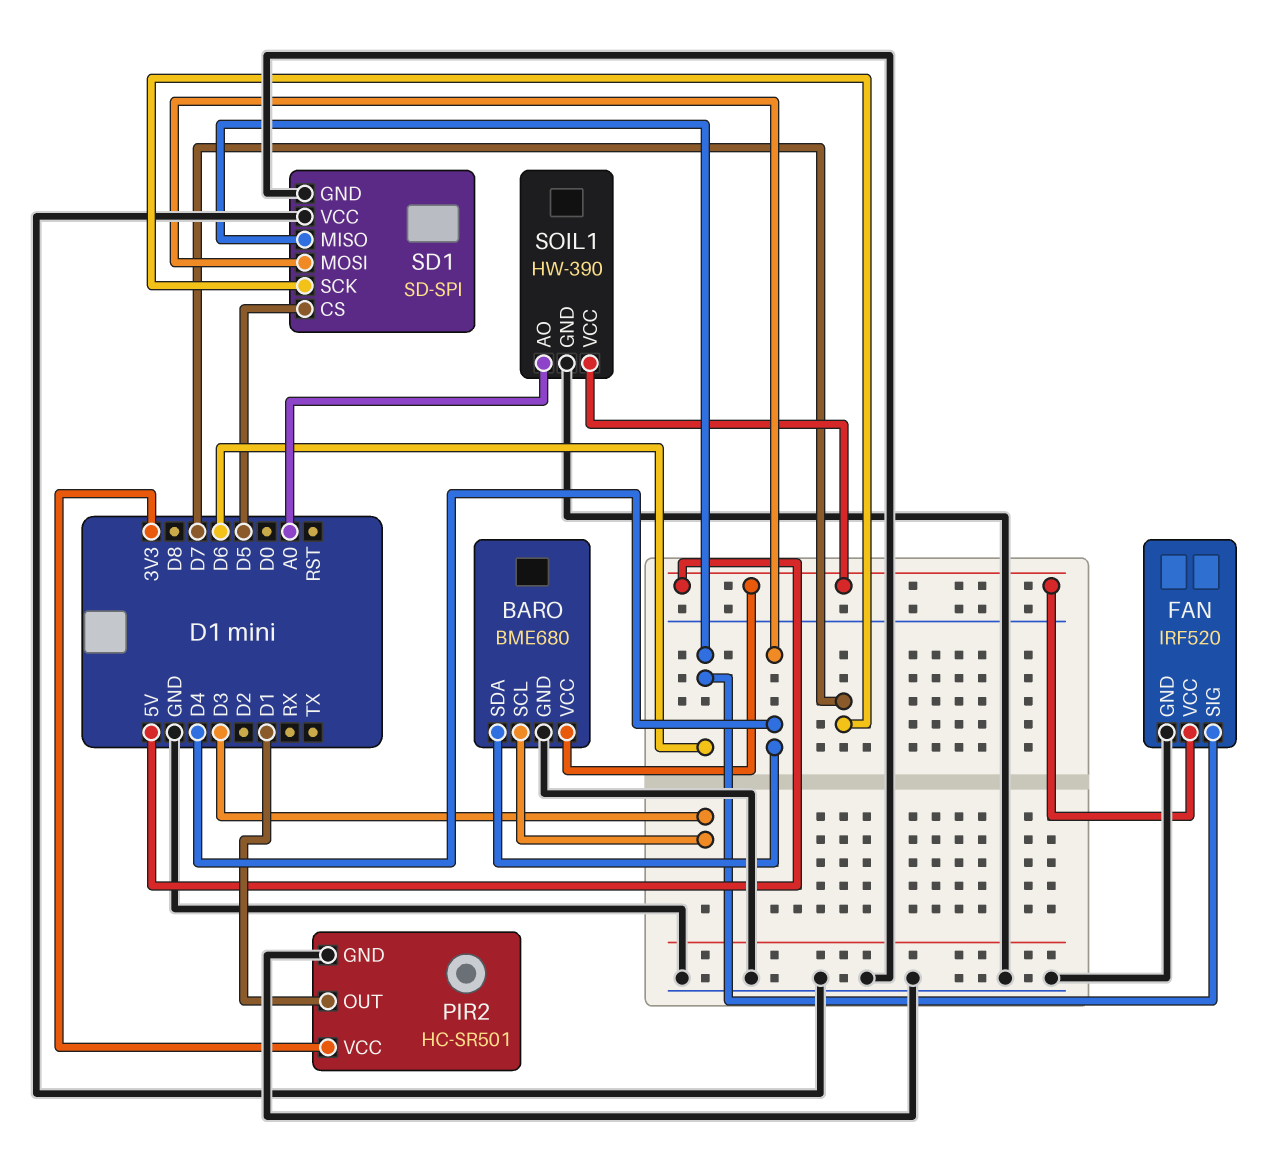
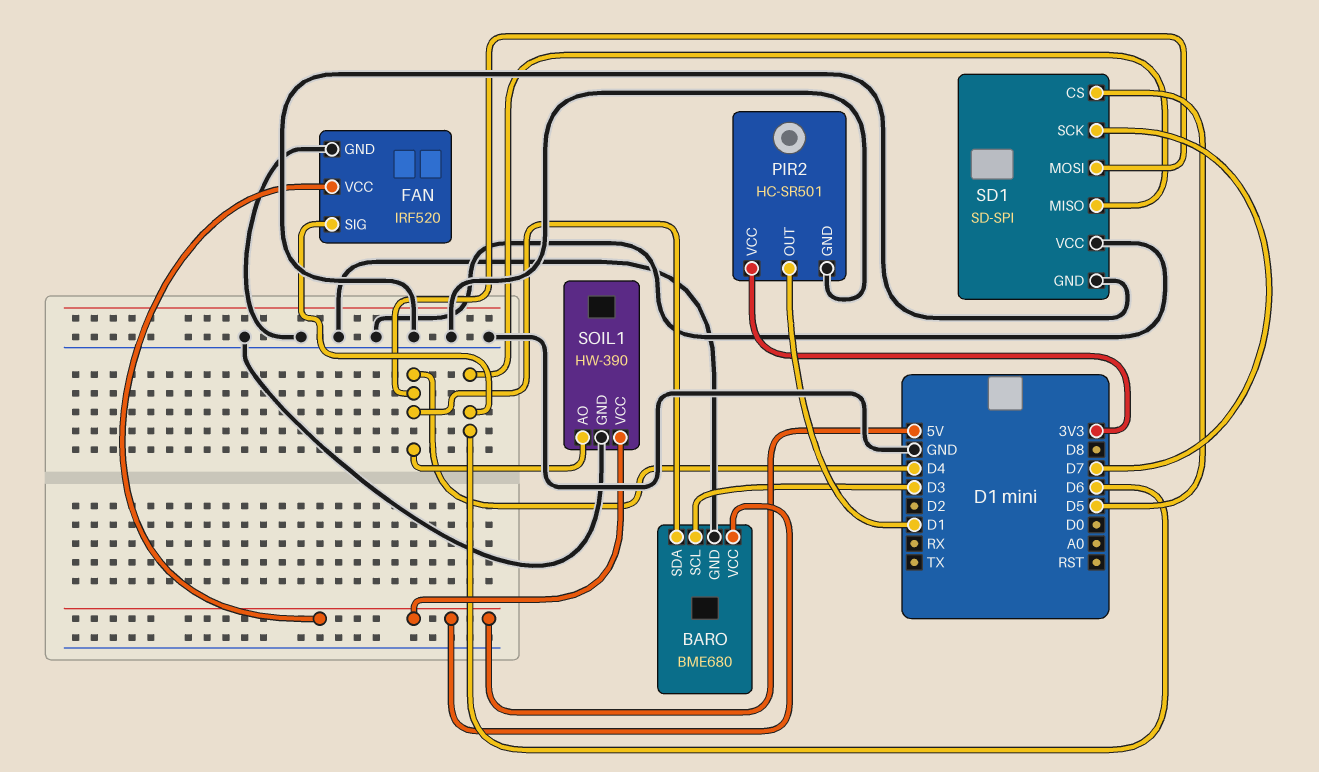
SOIL1 pin AO: A0 -> D4

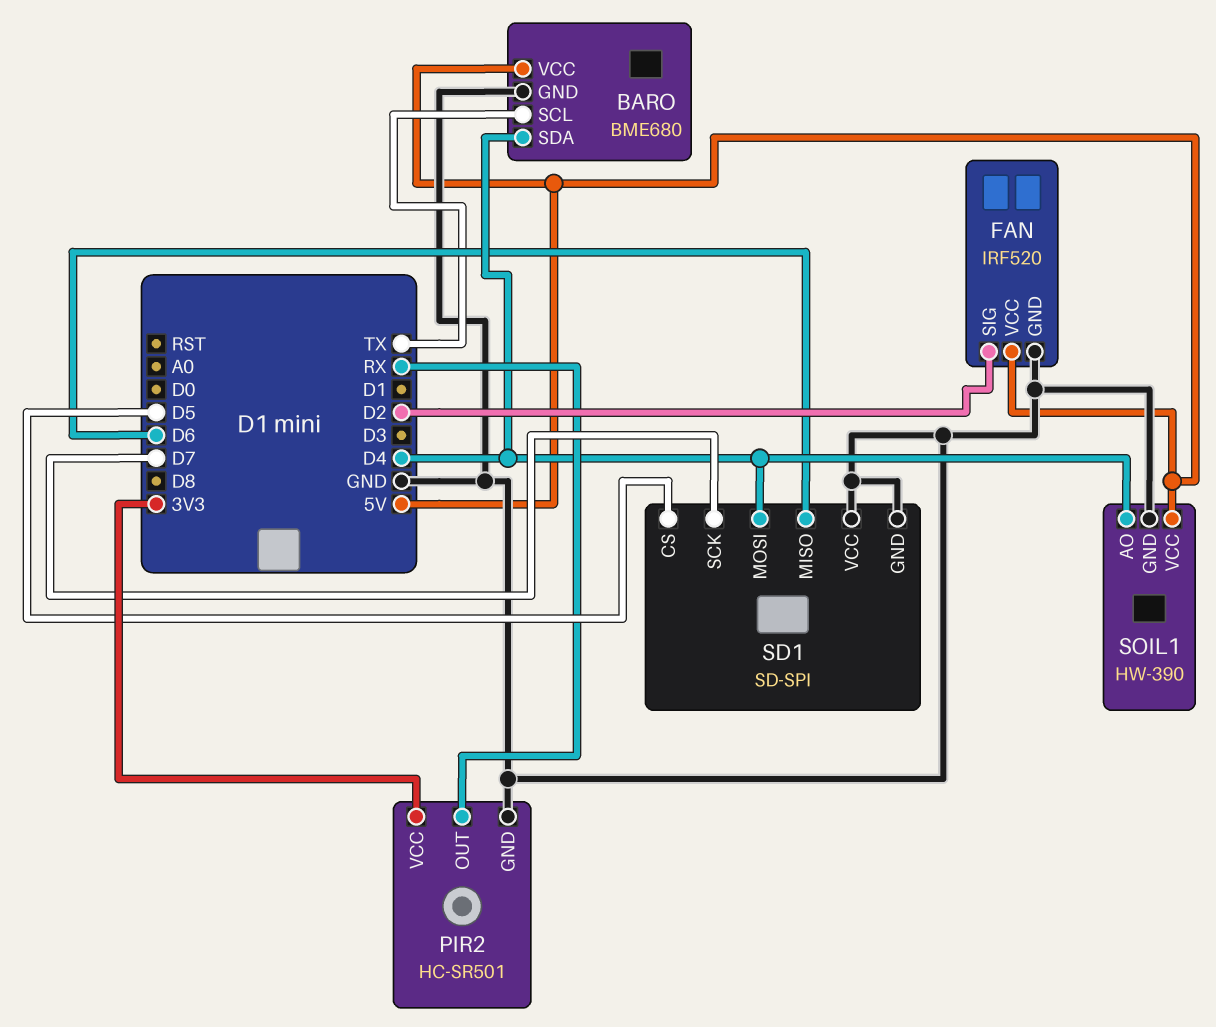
BARO pin SCL: D3 -> TX
FAN pin SIG: D6 -> D2
PIR2 pin OUT: D1 -> RX

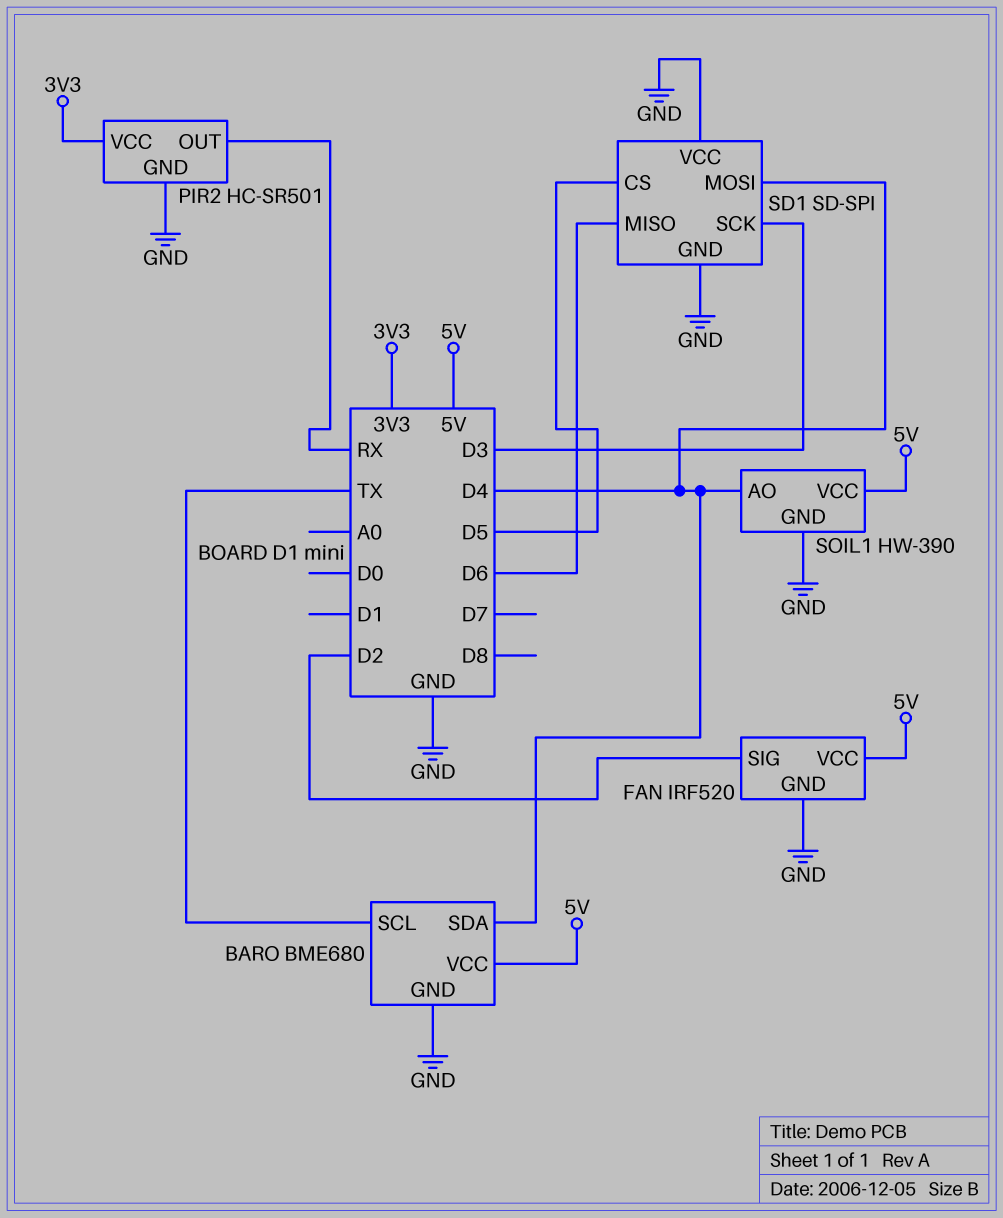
SD1 pin SCK: D7 -> D3

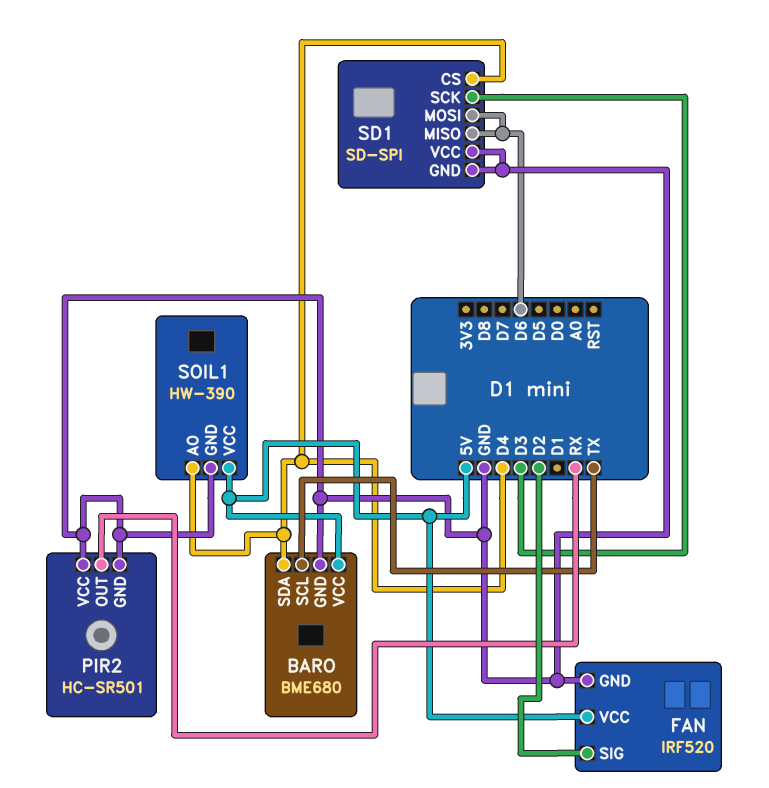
PIR2 pin VCC: 3V3 -> GND
SD1 pin CS: D5 -> D4
SD1 pin MOSI: D4 -> D6

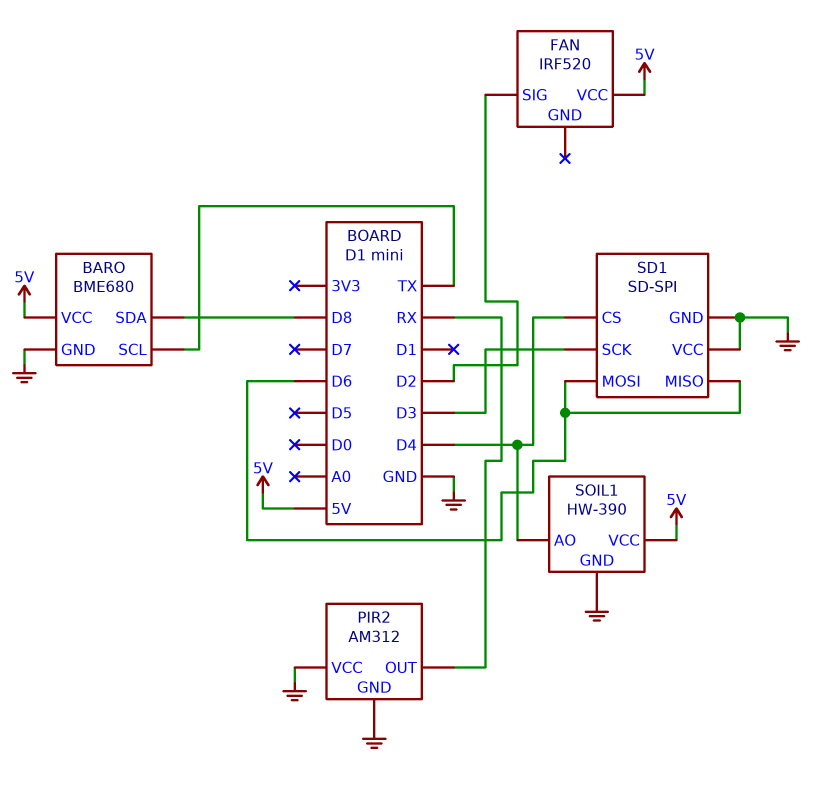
BARO pin SDA: D4 -> D8
FAN pin GND: GND -> none
PIR2: HC-SR501 -> AM312

